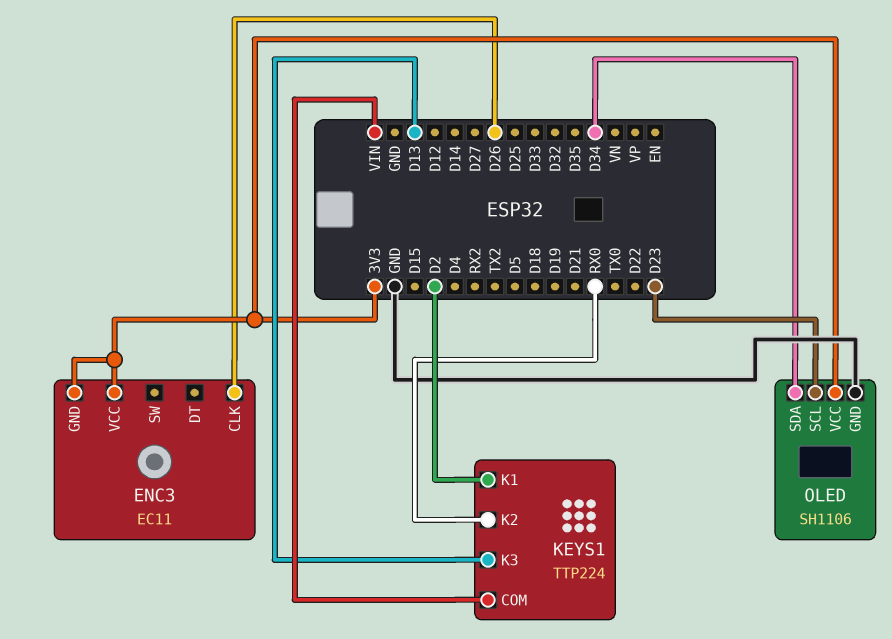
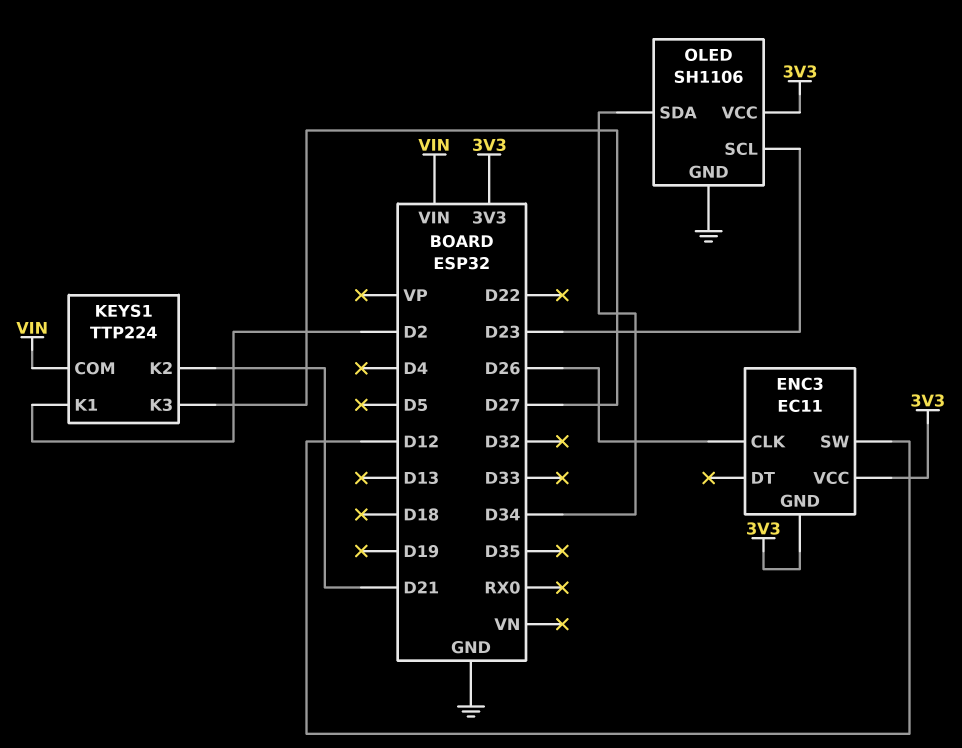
ENC3 pin SW: none -> D12
KEYS1 pin K2: RX0 -> D21
KEYS1 pin K3: D13 -> D27

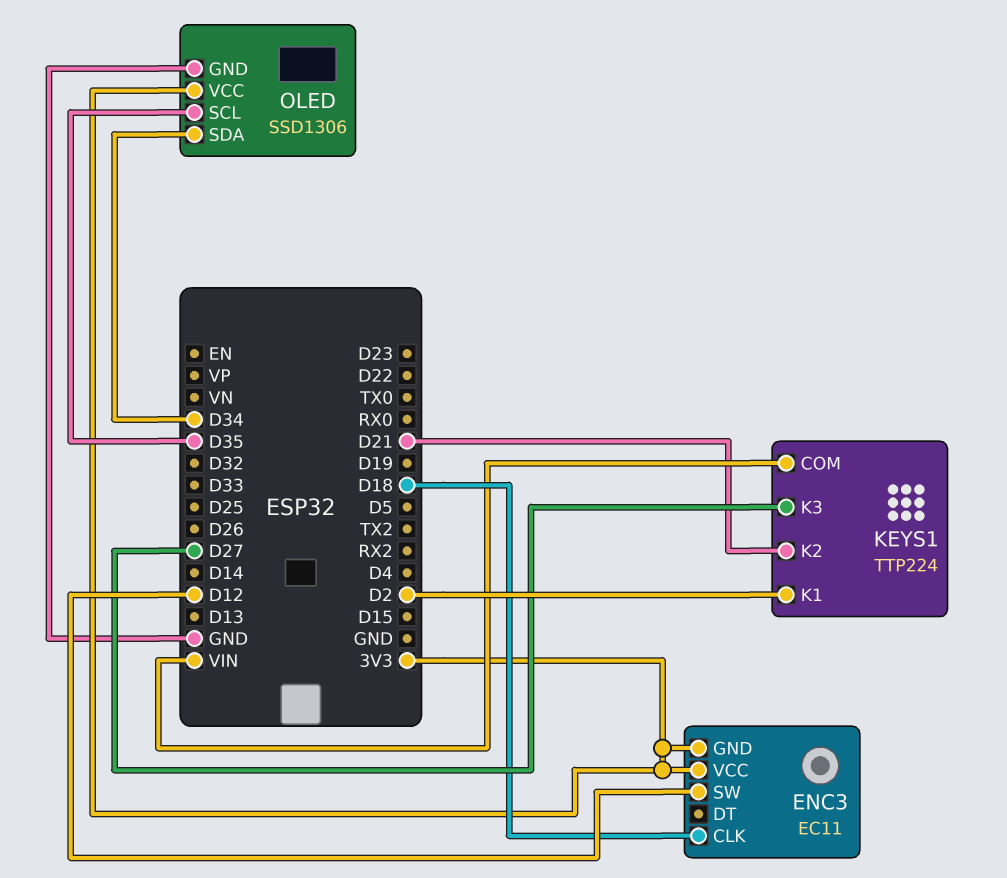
ENC3 pin CLK: D26 -> D18
OLED: SH1106 -> SSD1306
OLED pin SCL: D23 -> D35

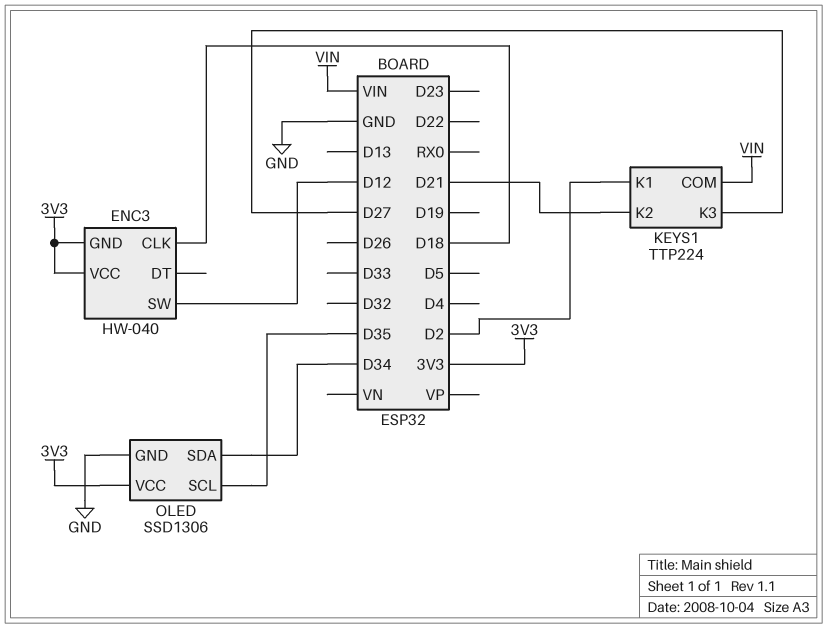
ENC3: EC11 -> HW-040

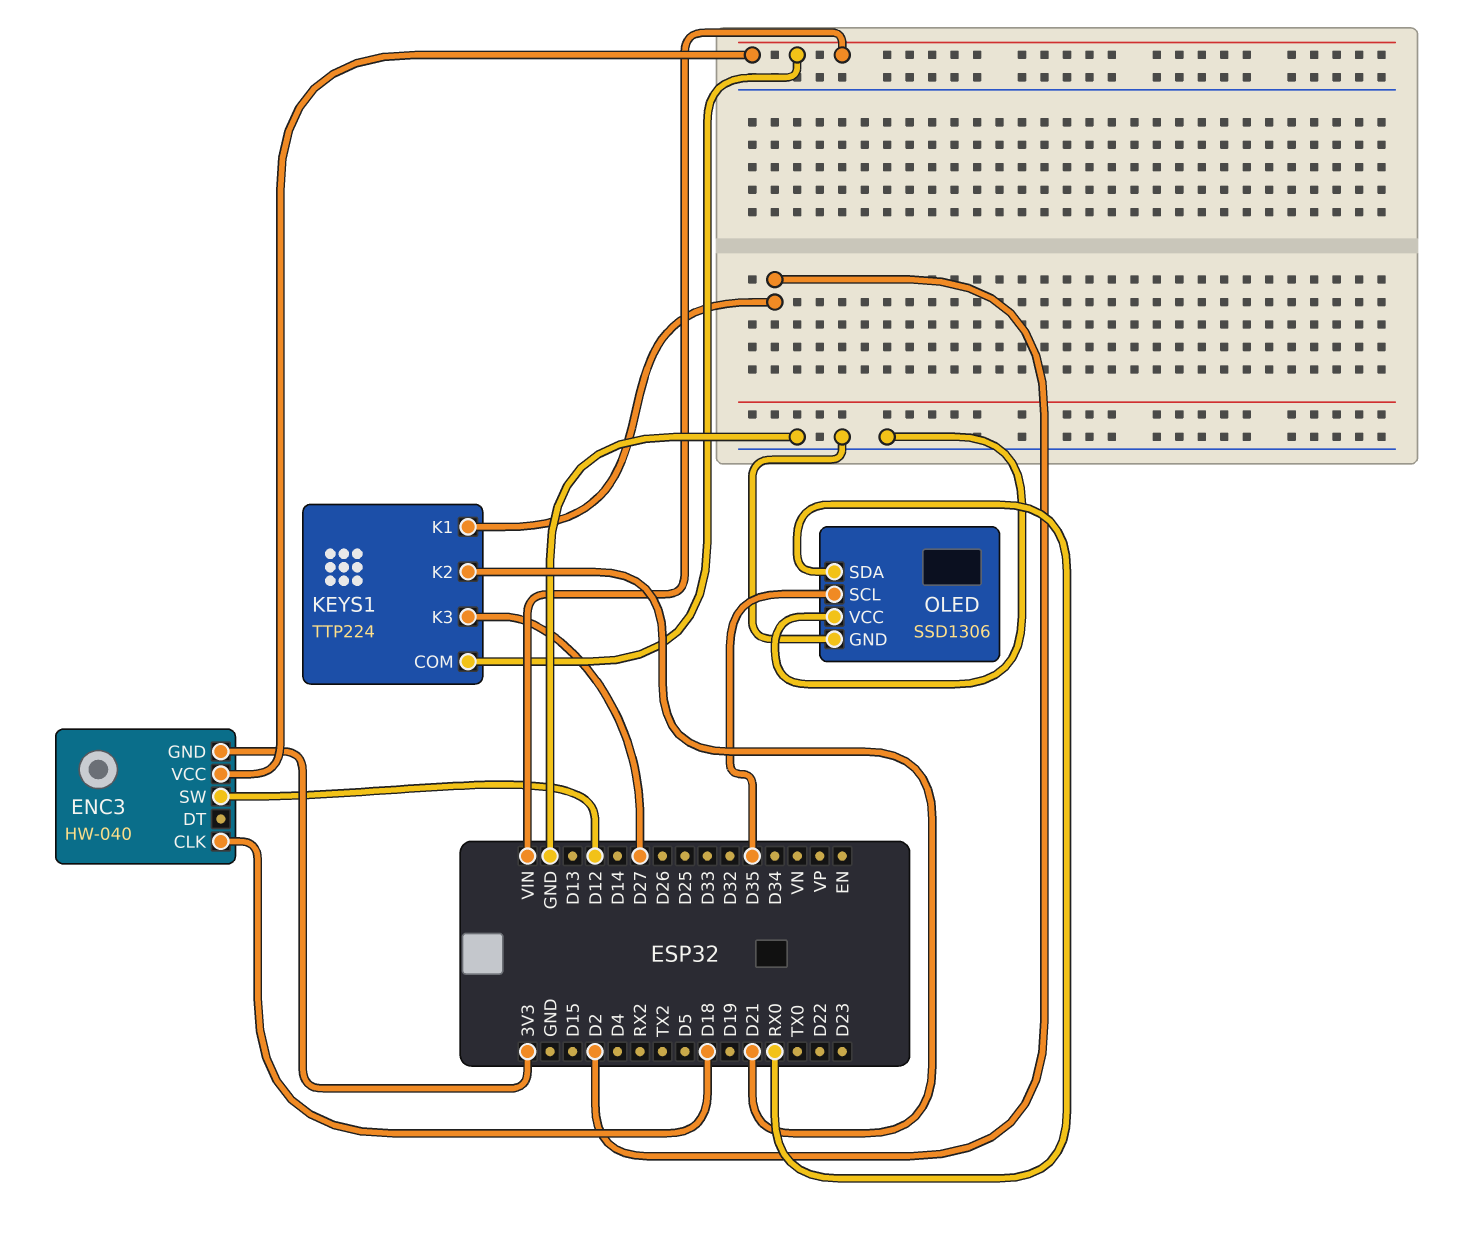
ENC3 pin VCC: 3V3 -> VIN
OLED pin SDA: D34 -> RX0
OLED pin VCC: 3V3 -> GND

